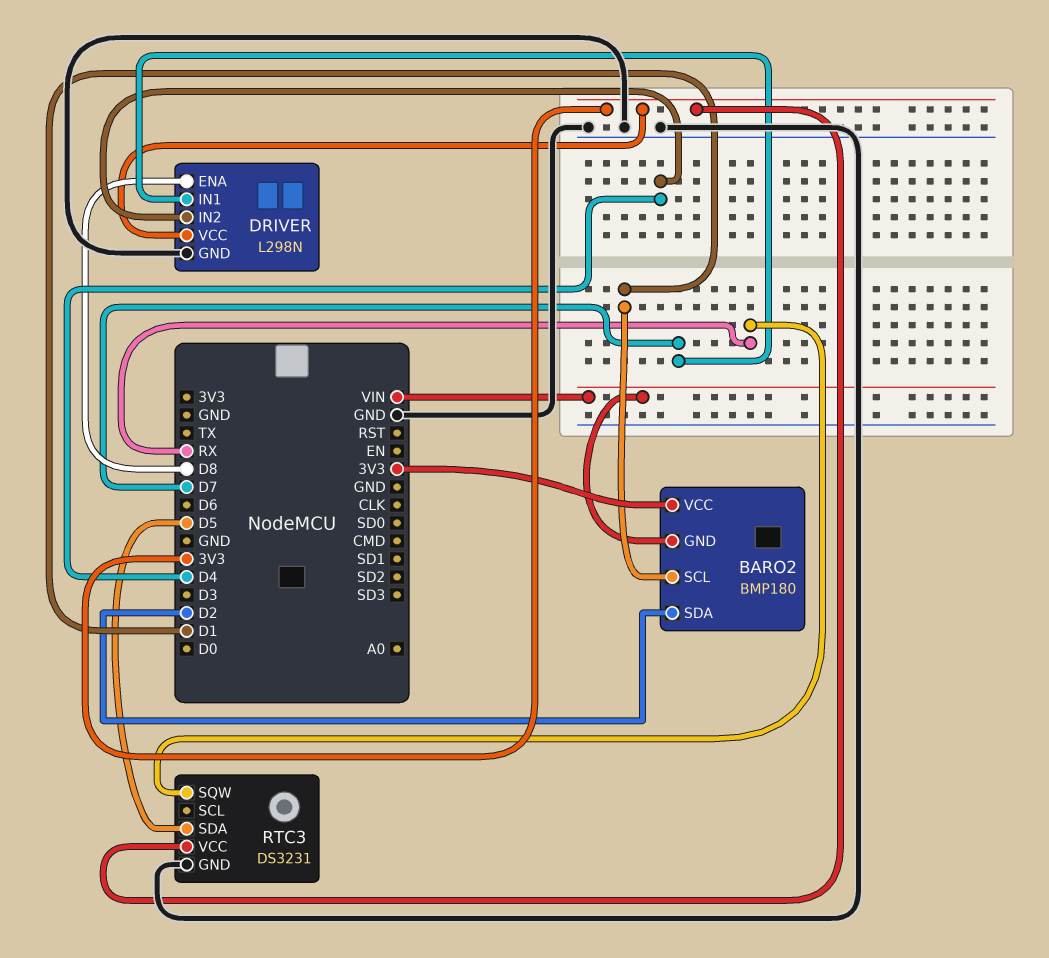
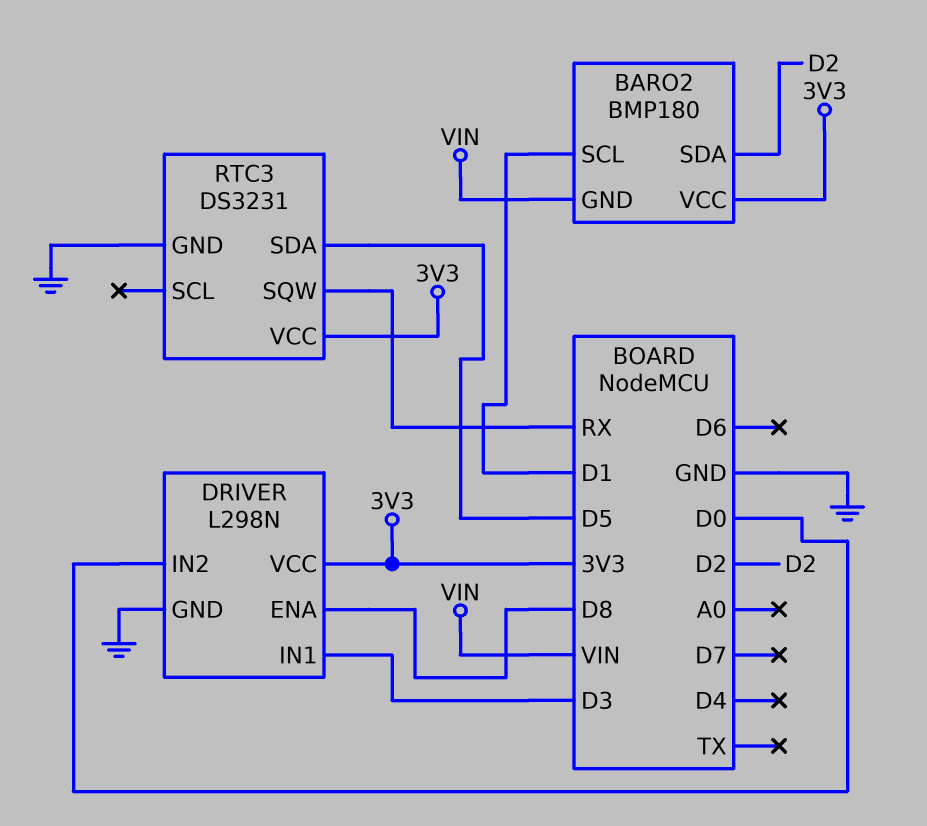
DRIVER pin IN1: D7 -> D3
DRIVER pin IN2: D4 -> D0

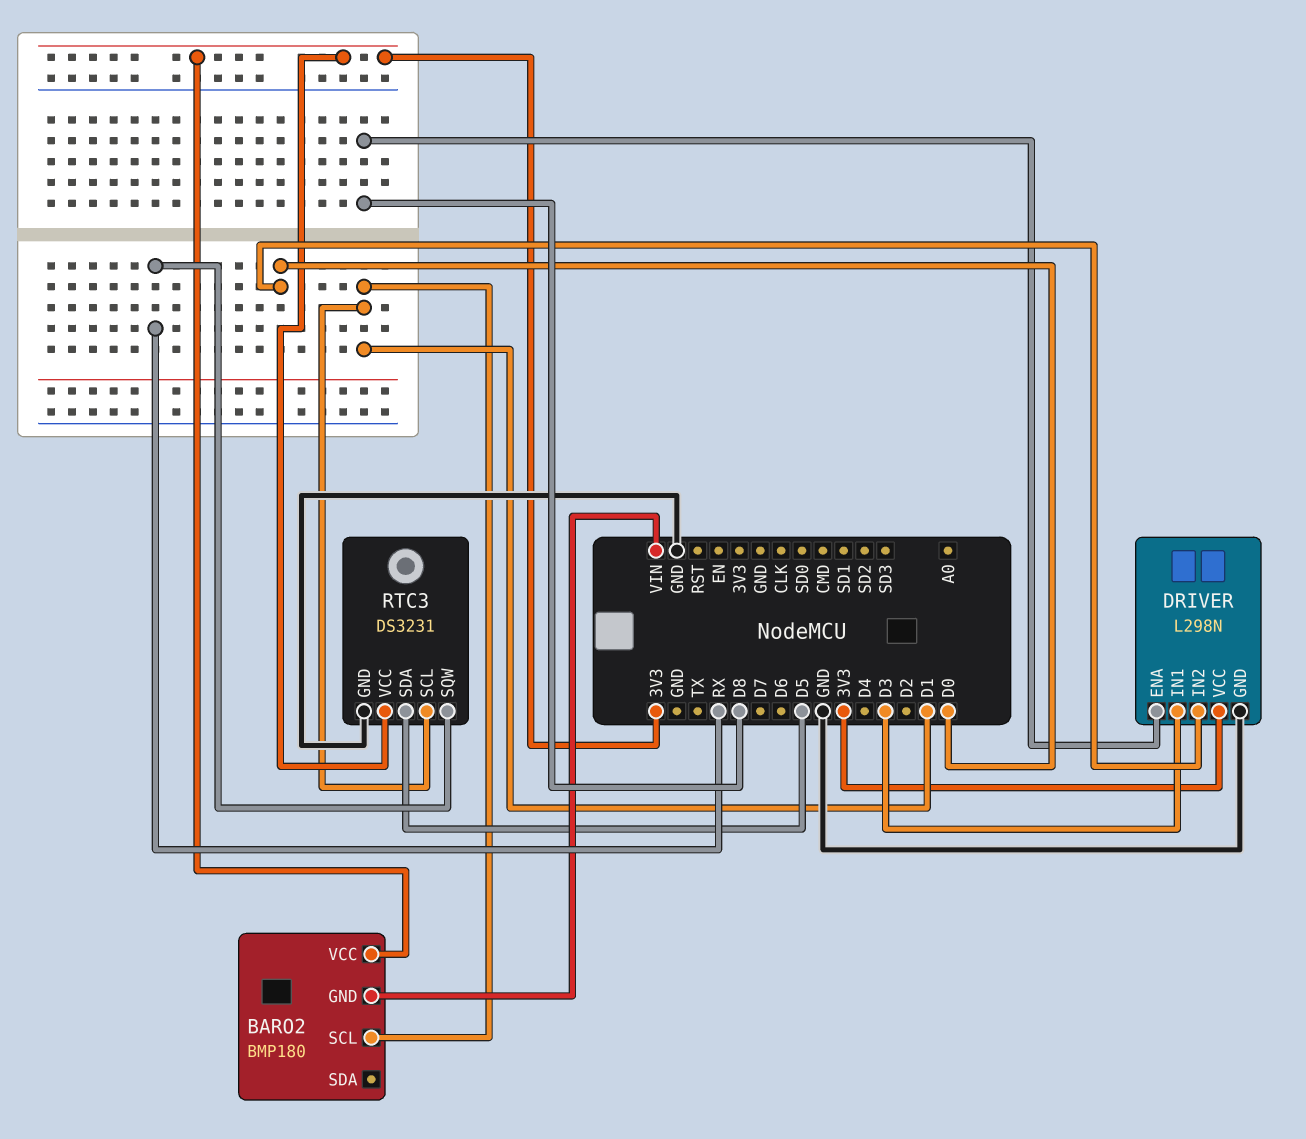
BARO2 pin SDA: D2 -> none
RTC3 pin SCL: none -> D1

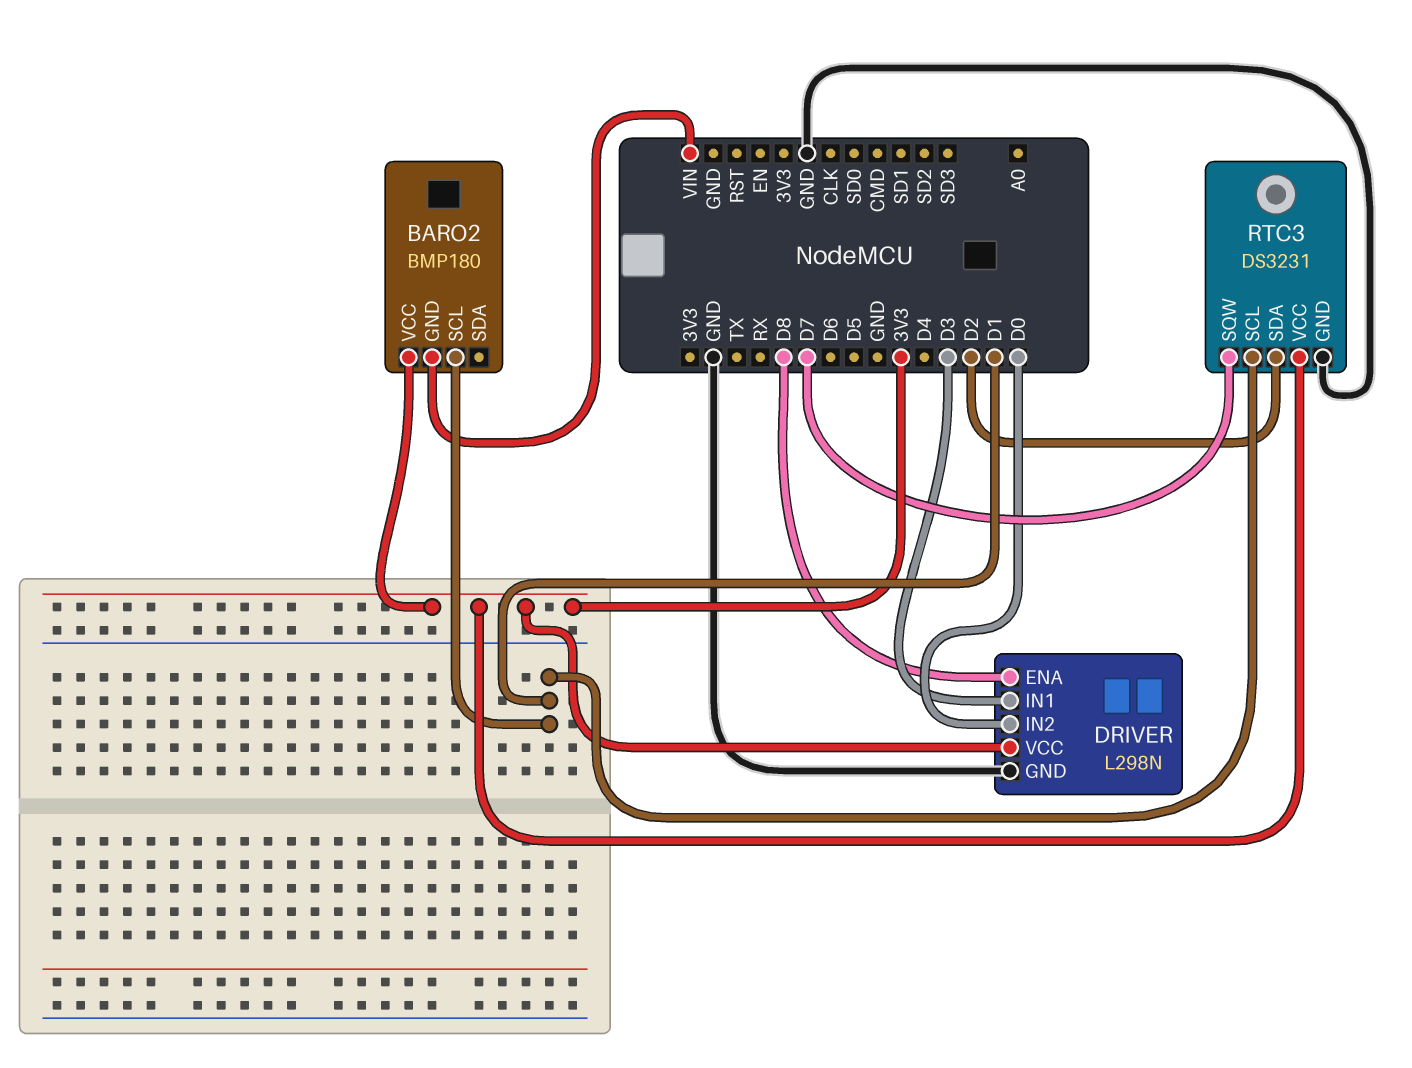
RTC3 pin SDA: D5 -> D2
RTC3 pin SQW: RX -> D7

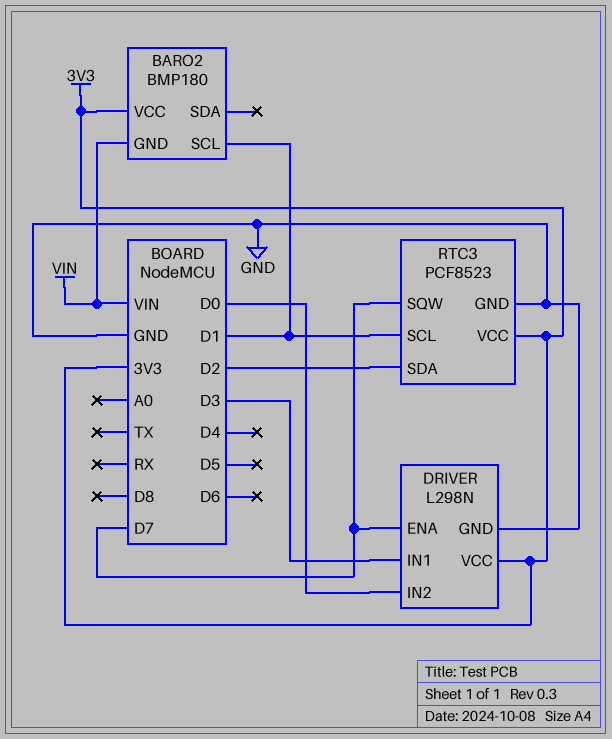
DRIVER pin ENA: D8 -> D7
RTC3: DS3231 -> PCF8523

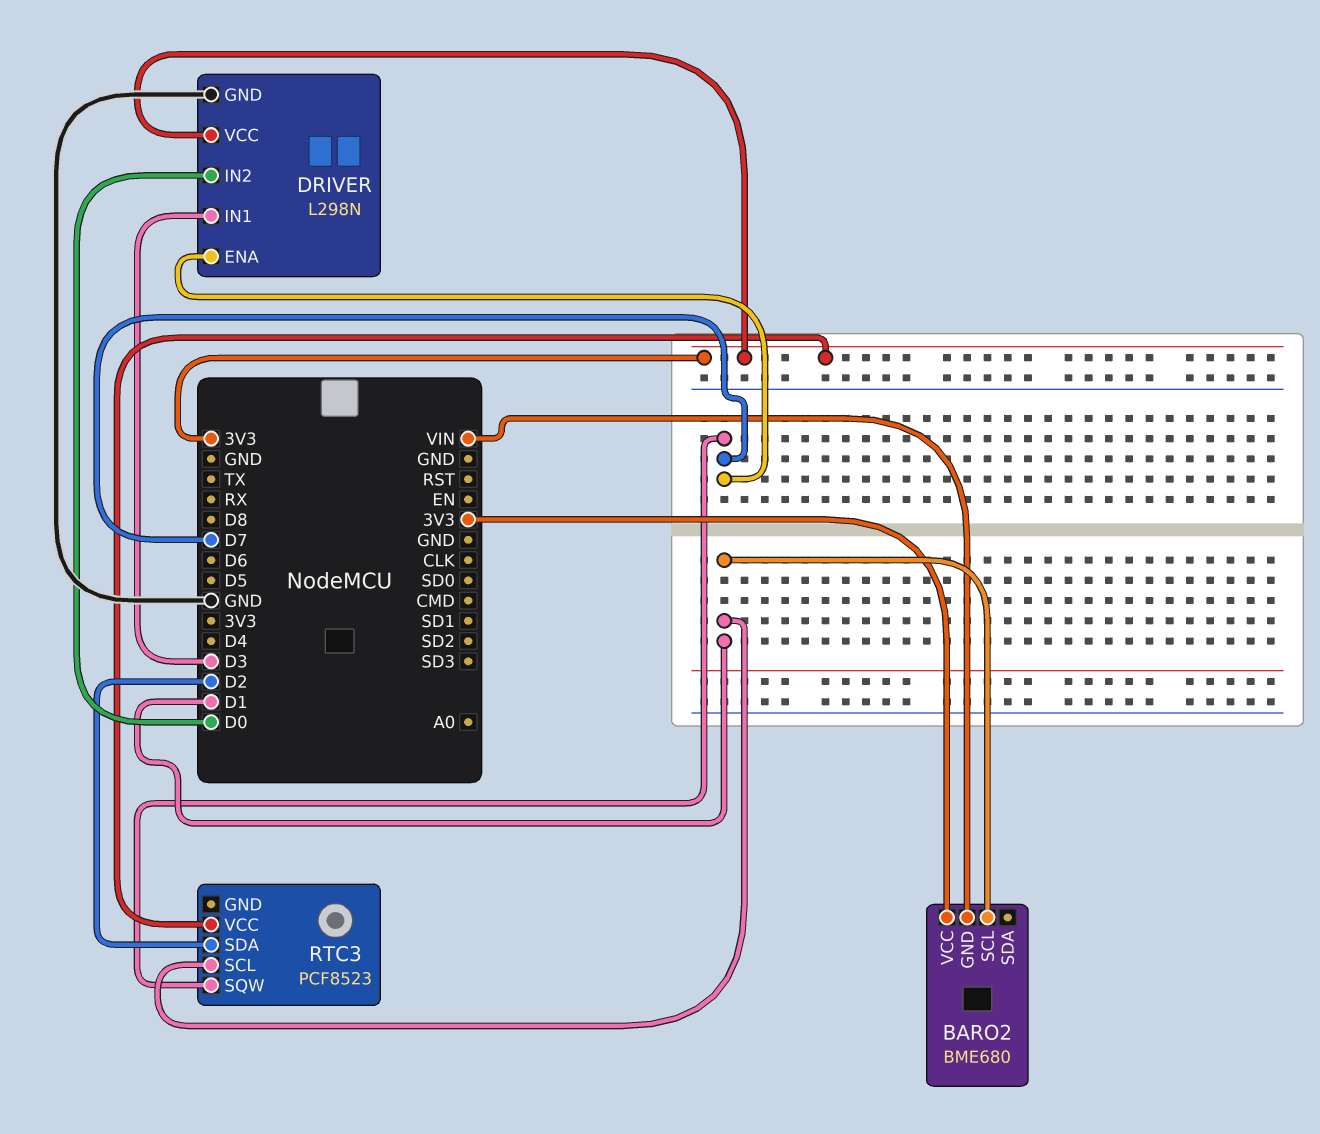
BARO2: BMP180 -> BME680
RTC3 pin GND: GND -> none

